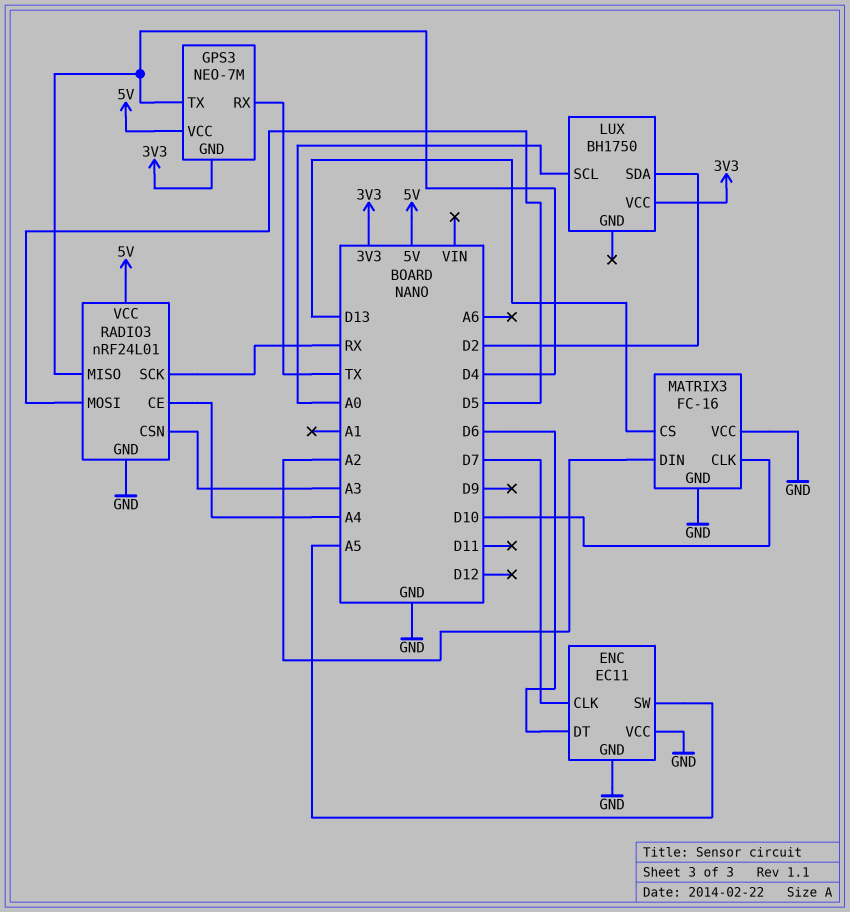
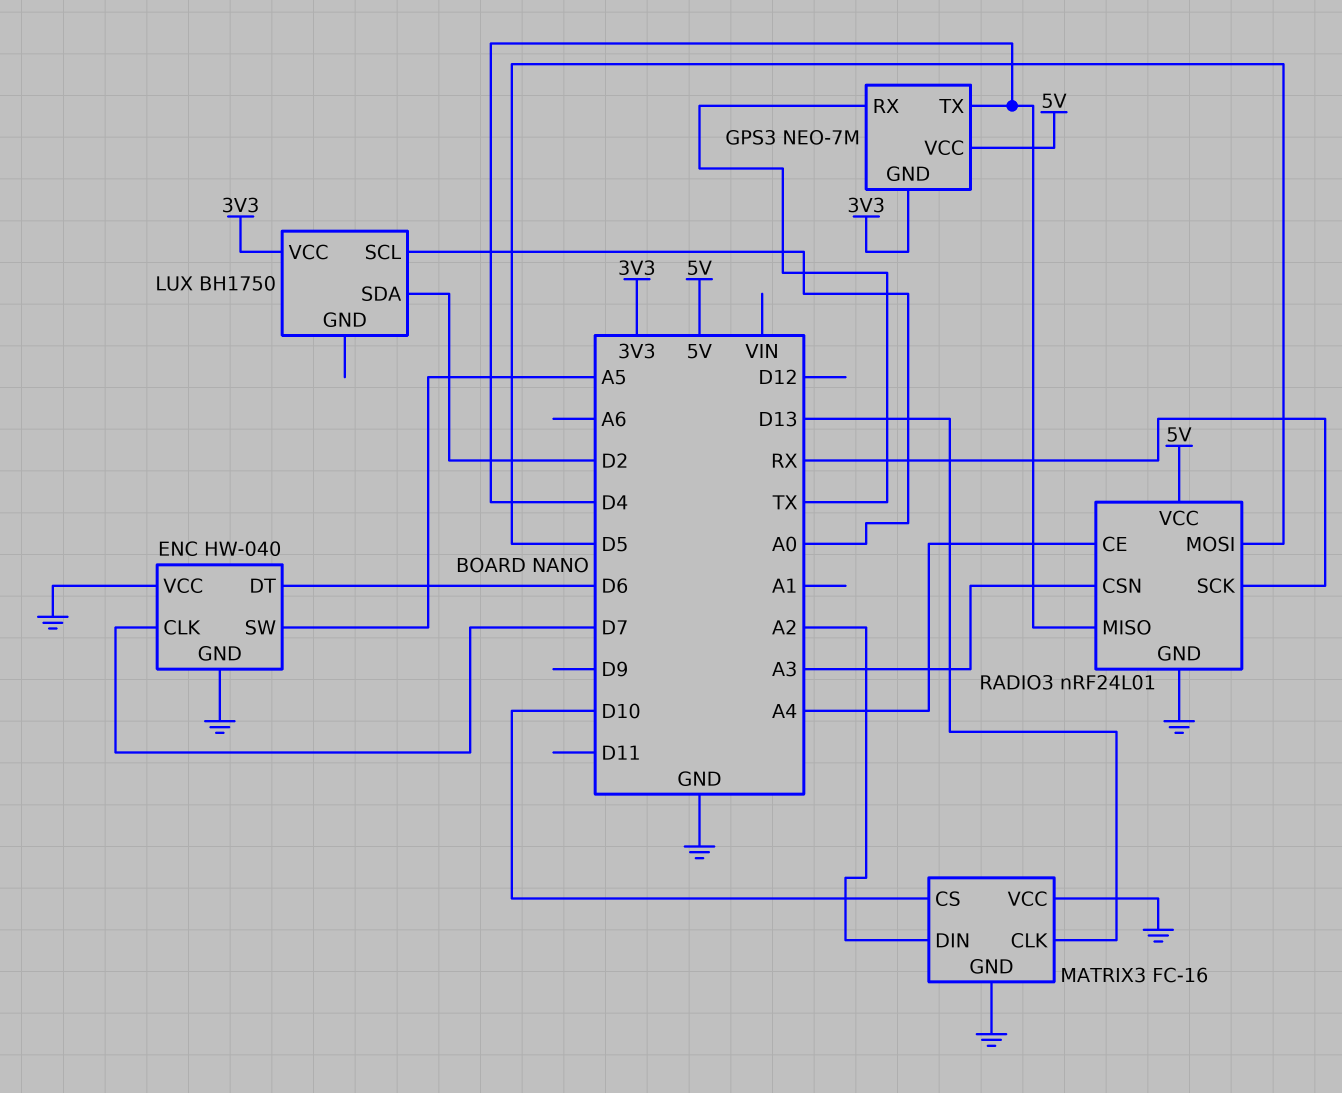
ENC: EC11 -> HW-040
MATRIX3 pin CLK: D10 -> D13
MATRIX3 pin CS: D13 -> D10

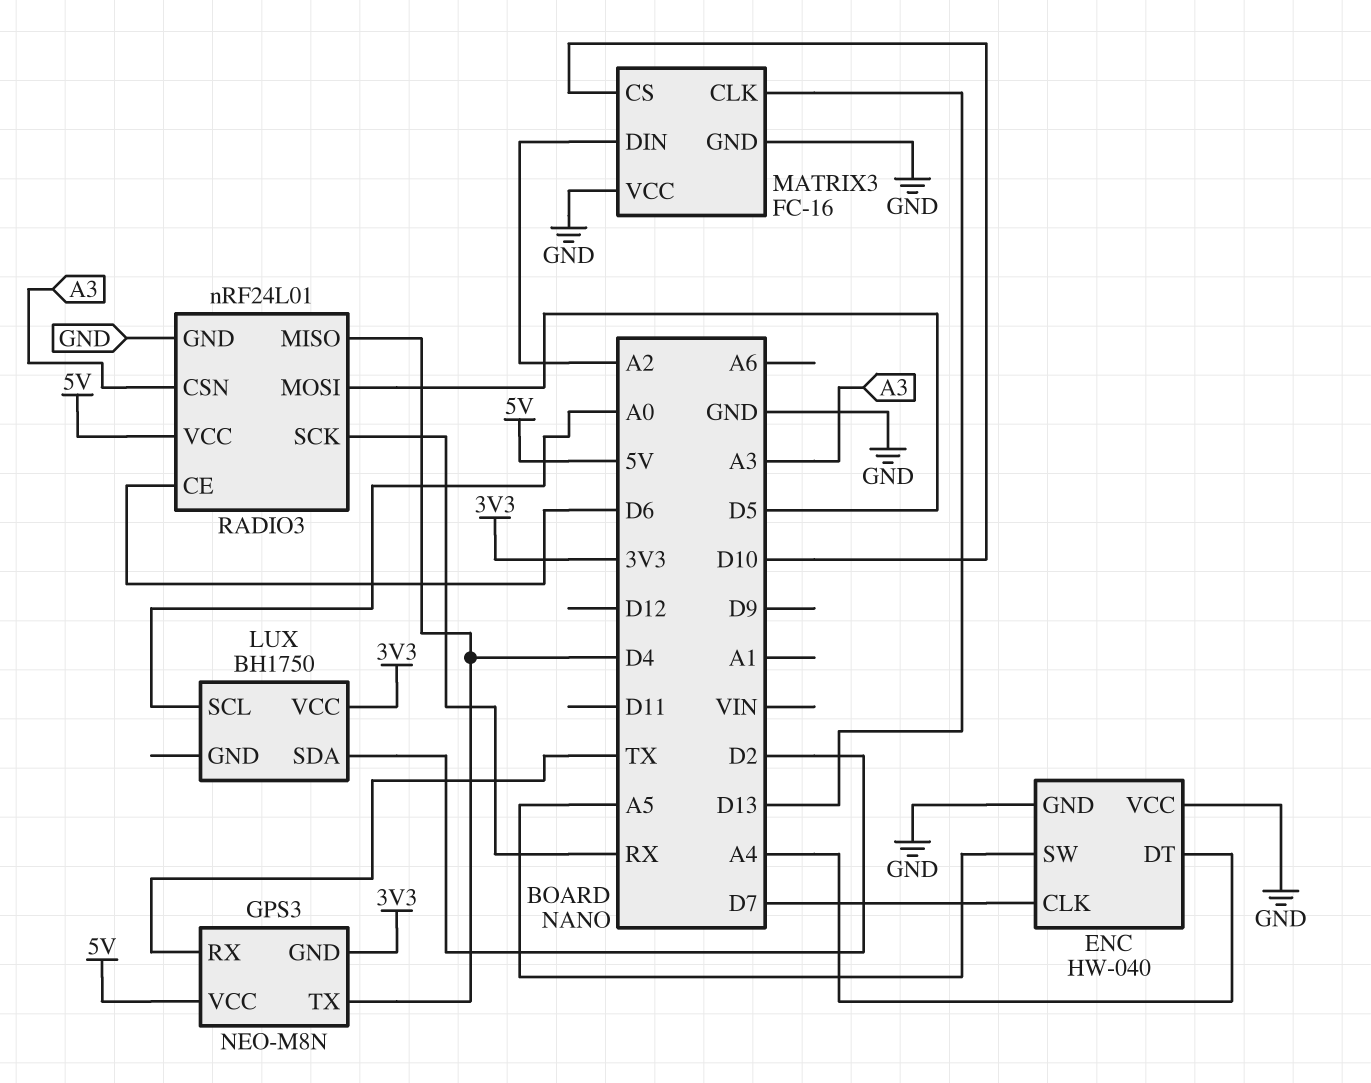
ENC pin DT: D6 -> A4
GPS3: NEO-7M -> NEO-M8N
RADIO3 pin CE: A4 -> D6

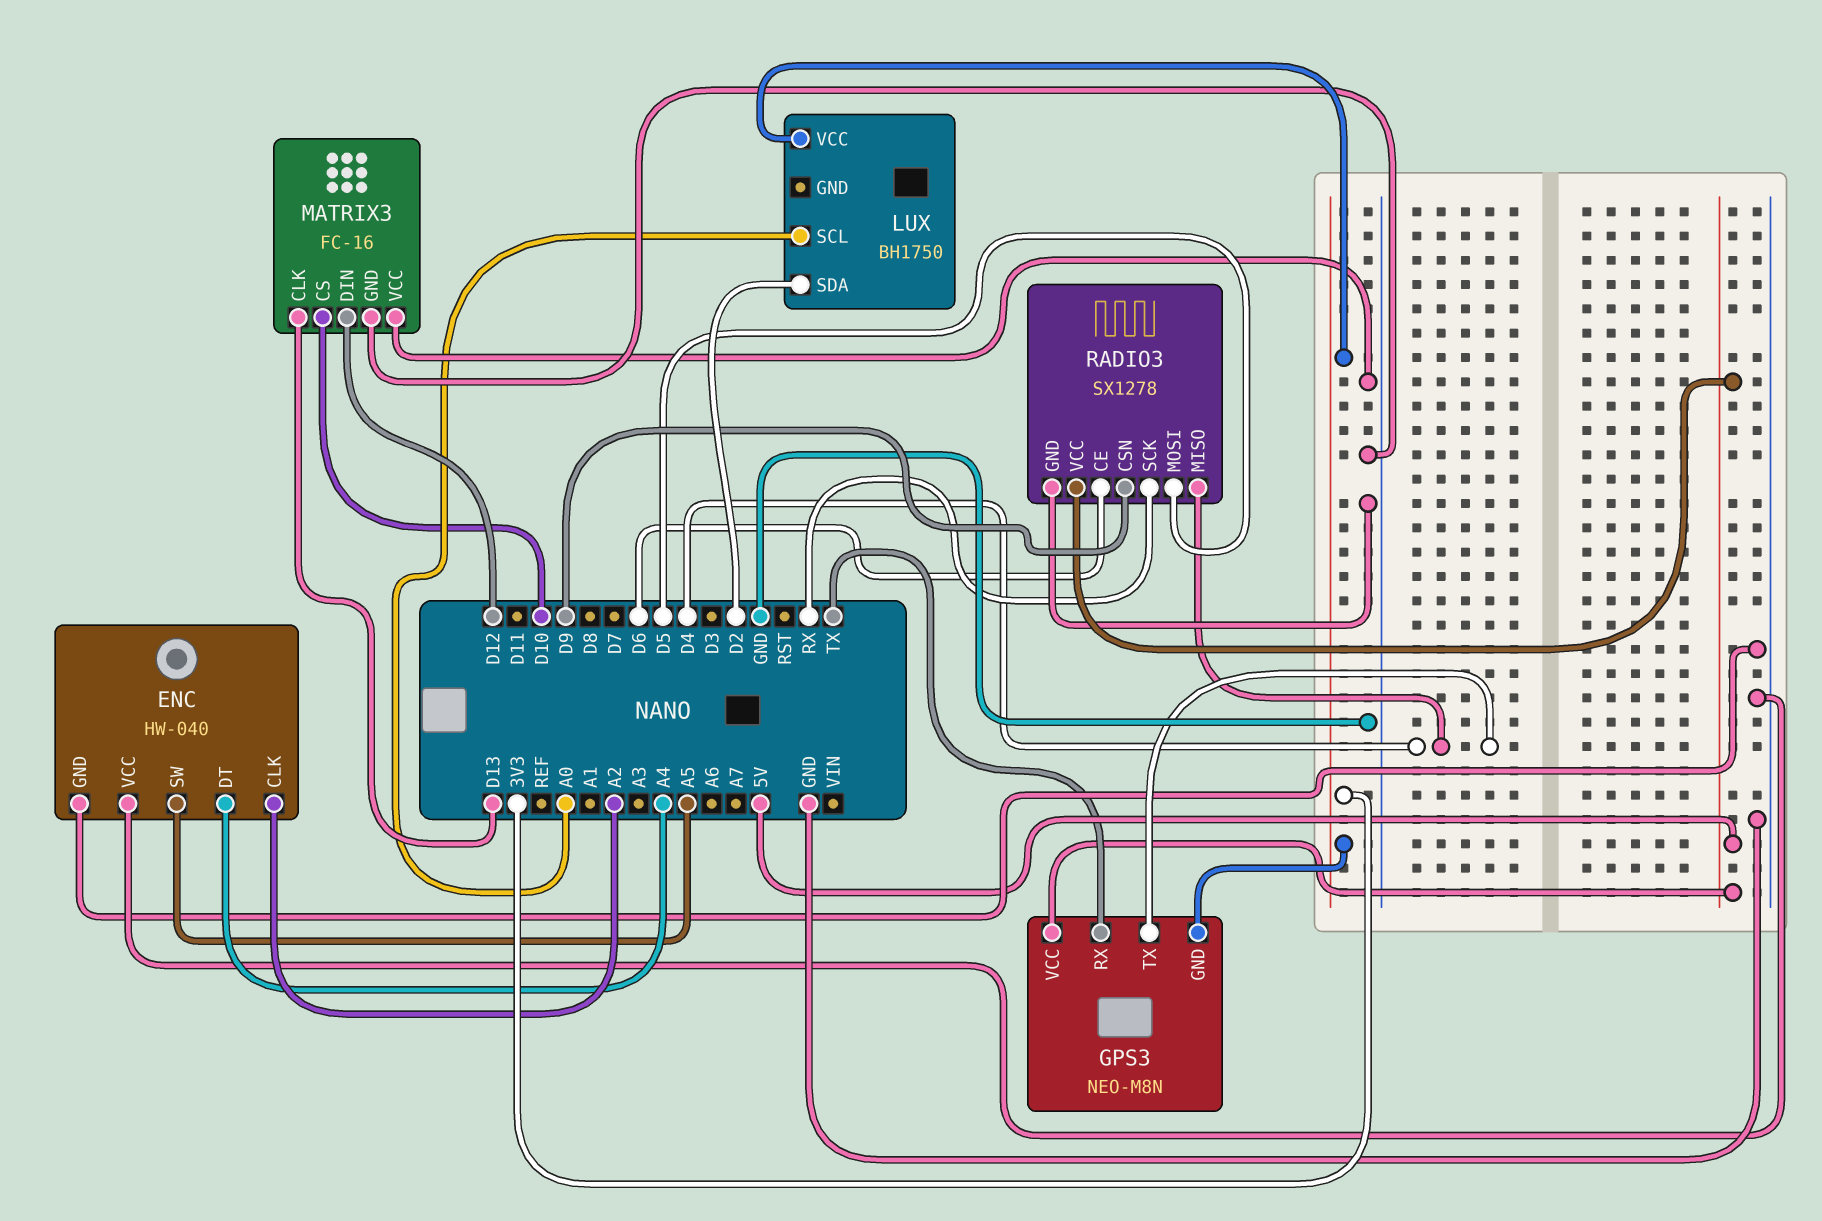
ENC pin CLK: D7 -> A2
MATRIX3 pin DIN: A2 -> D12
RADIO3: nRF24L01 -> SX1278
RADIO3 pin CSN: A3 -> D9

